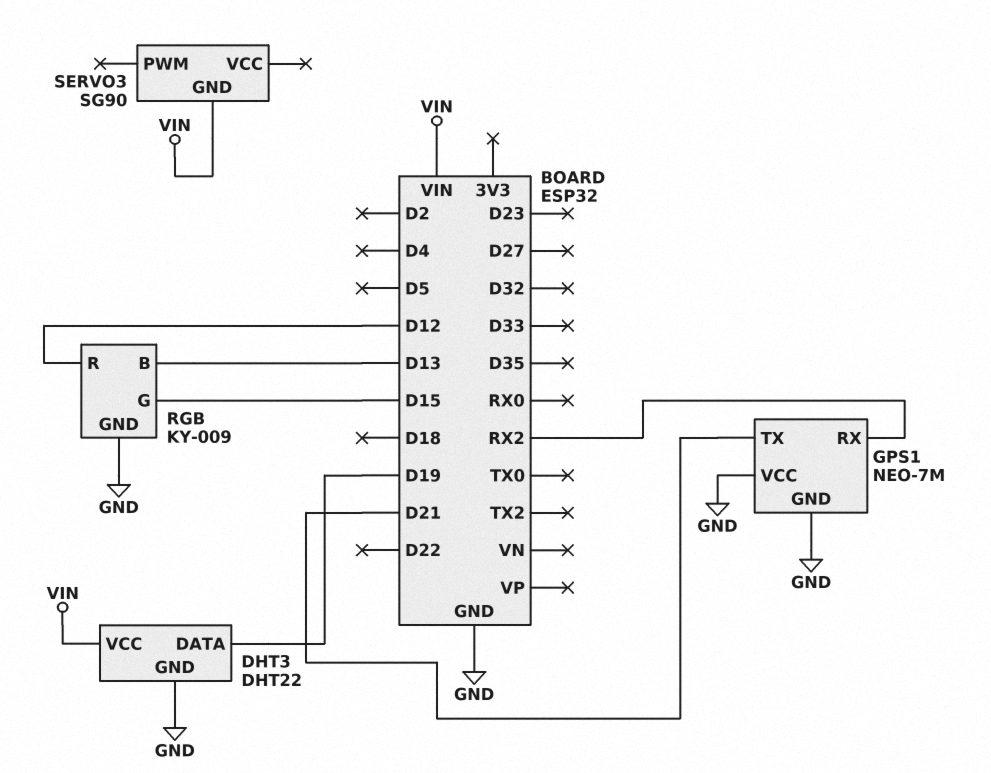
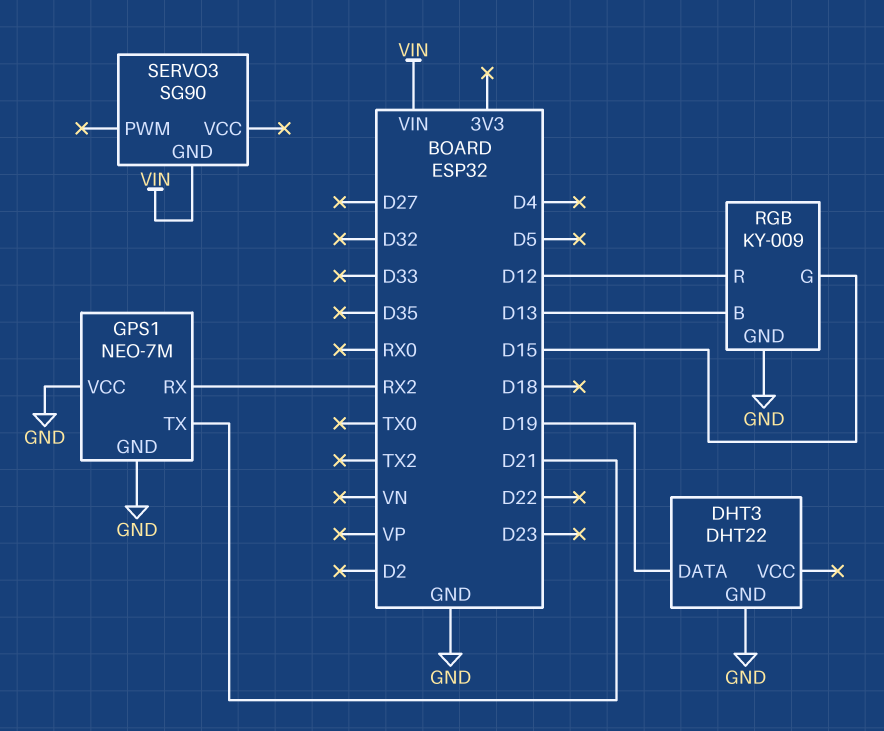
DHT3 pin VCC: VIN -> none

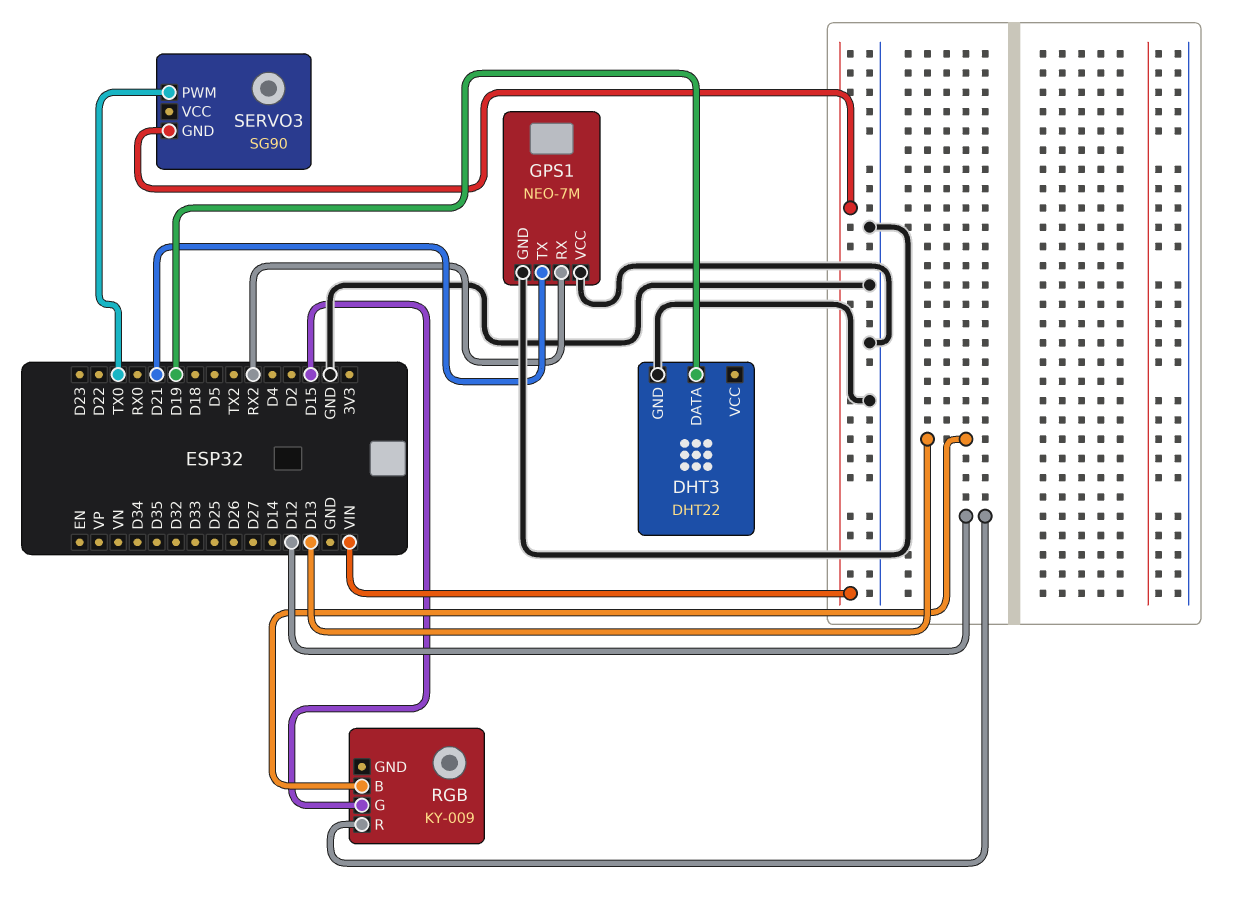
RGB pin GND: GND -> none
SERVO3 pin PWM: none -> TX0

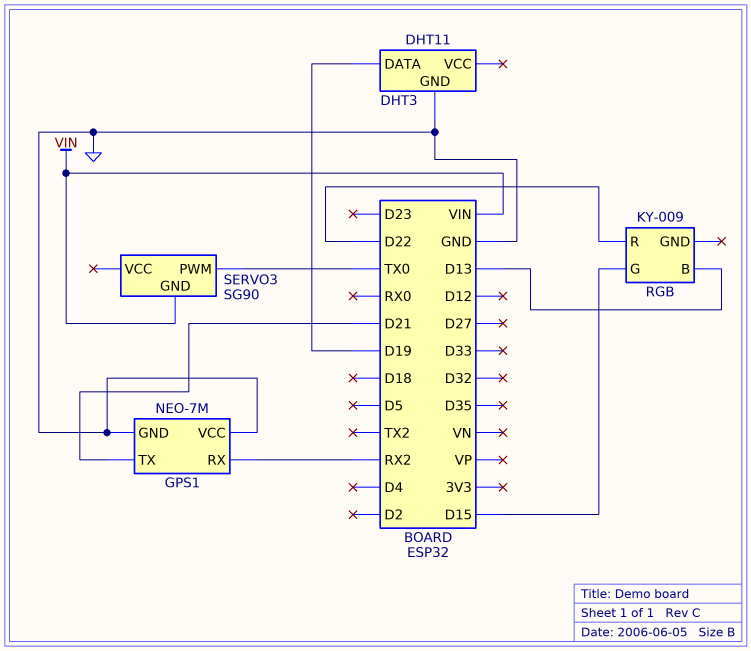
DHT3: DHT22 -> DHT11
RGB pin R: D12 -> D22

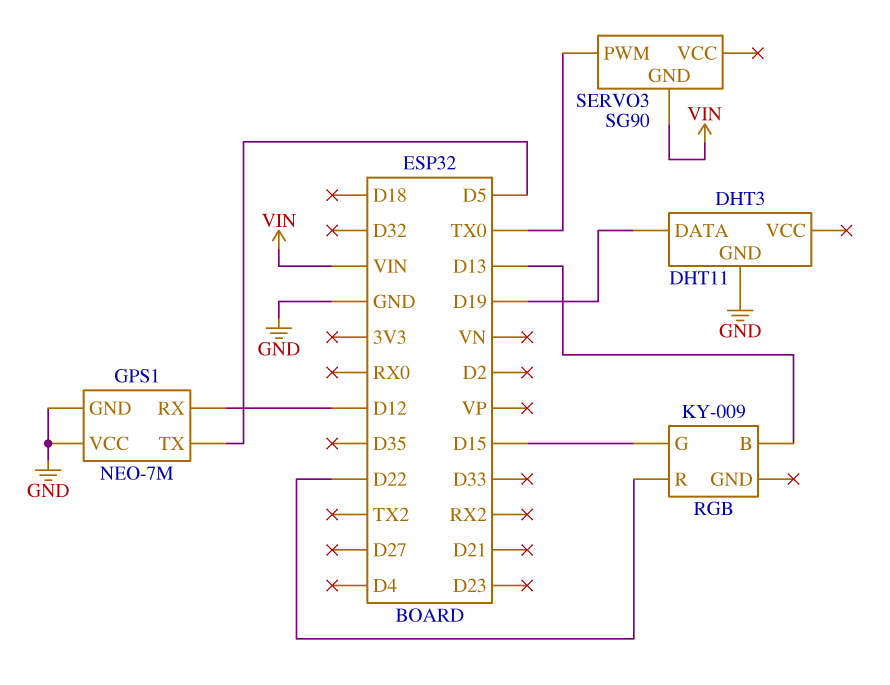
GPS1 pin RX: RX2 -> D12
GPS1 pin TX: D21 -> D5

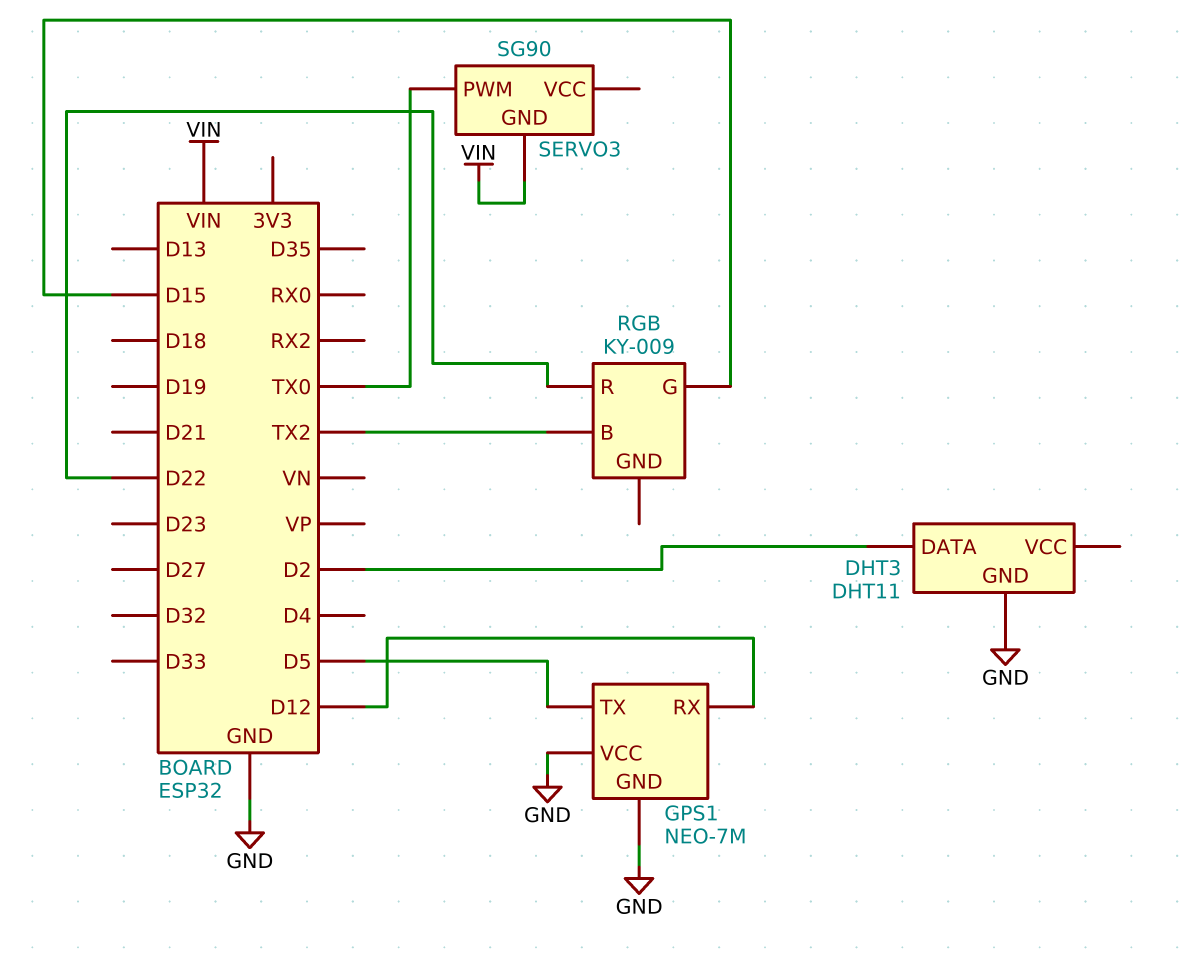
DHT3 pin DATA: D19 -> D2
RGB pin B: D13 -> TX2

